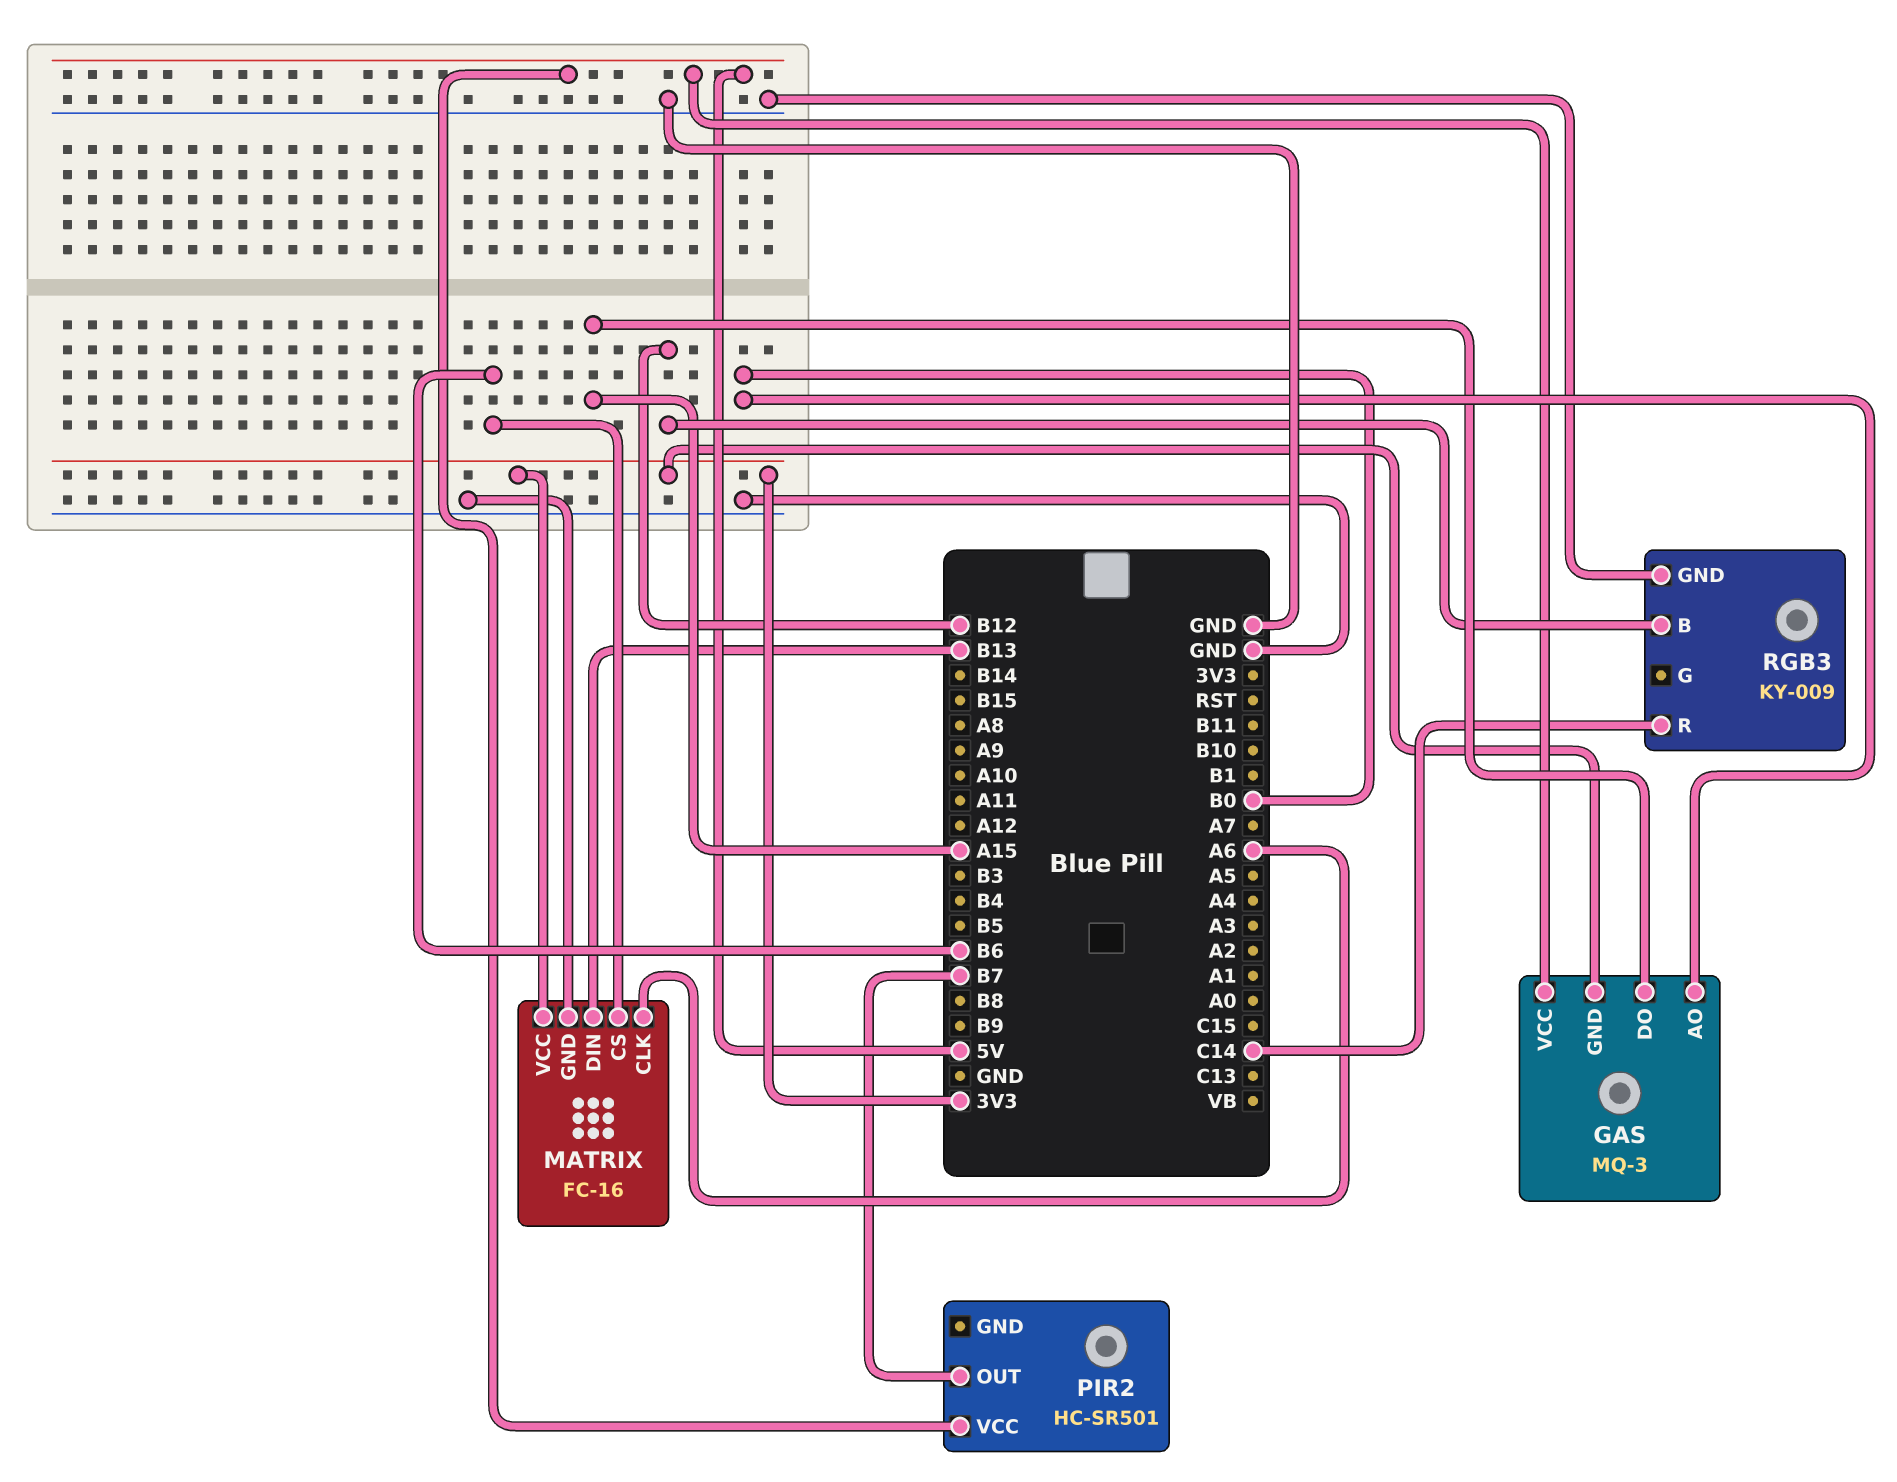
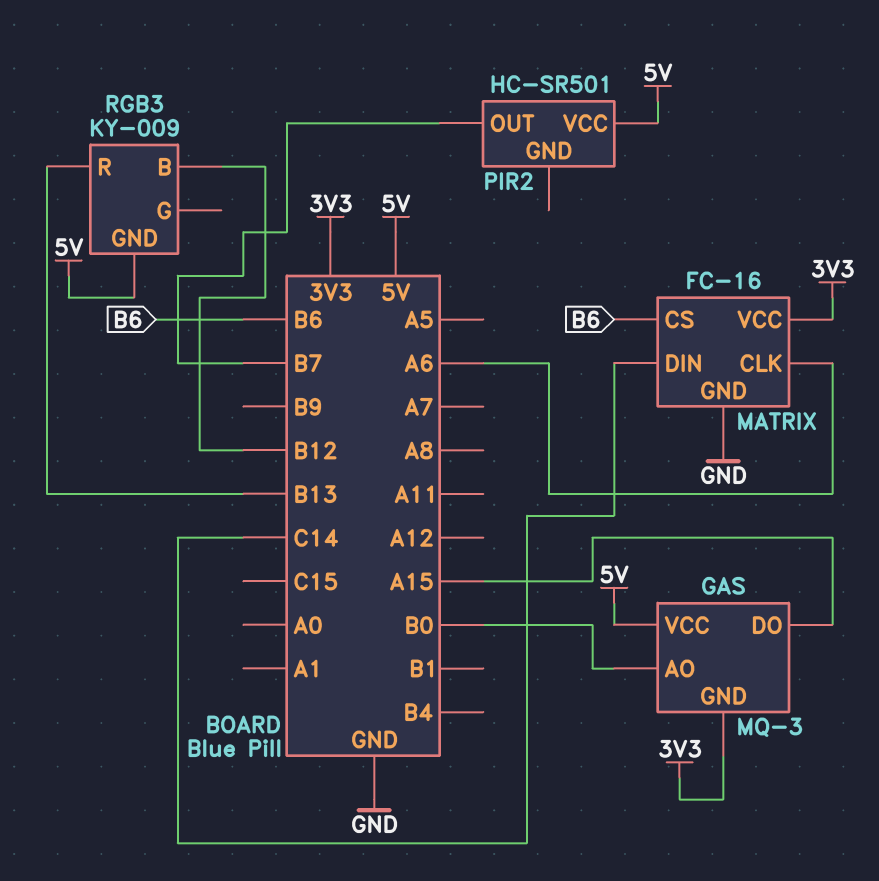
MATRIX pin DIN: B13 -> C14
RGB3 pin GND: GND -> 5V
RGB3 pin R: C14 -> B13

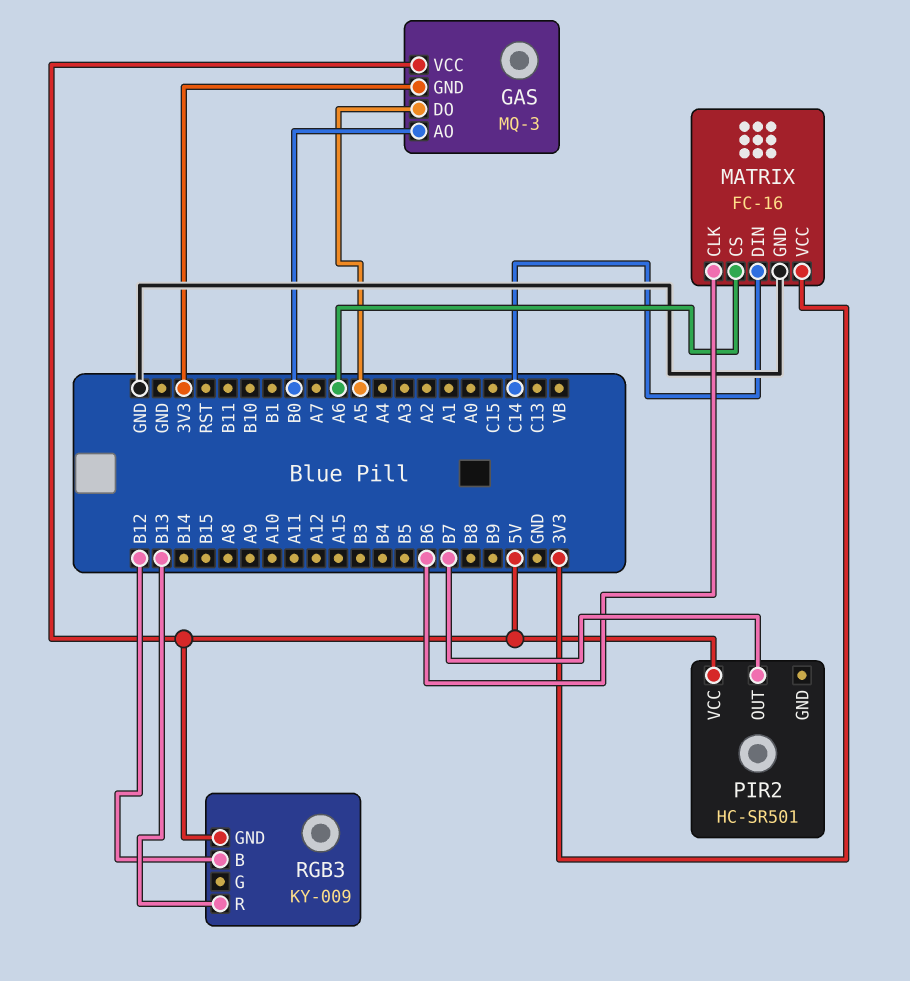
GAS pin DO: A15 -> A5
MATRIX pin CLK: A6 -> B6
MATRIX pin CS: B6 -> A6

